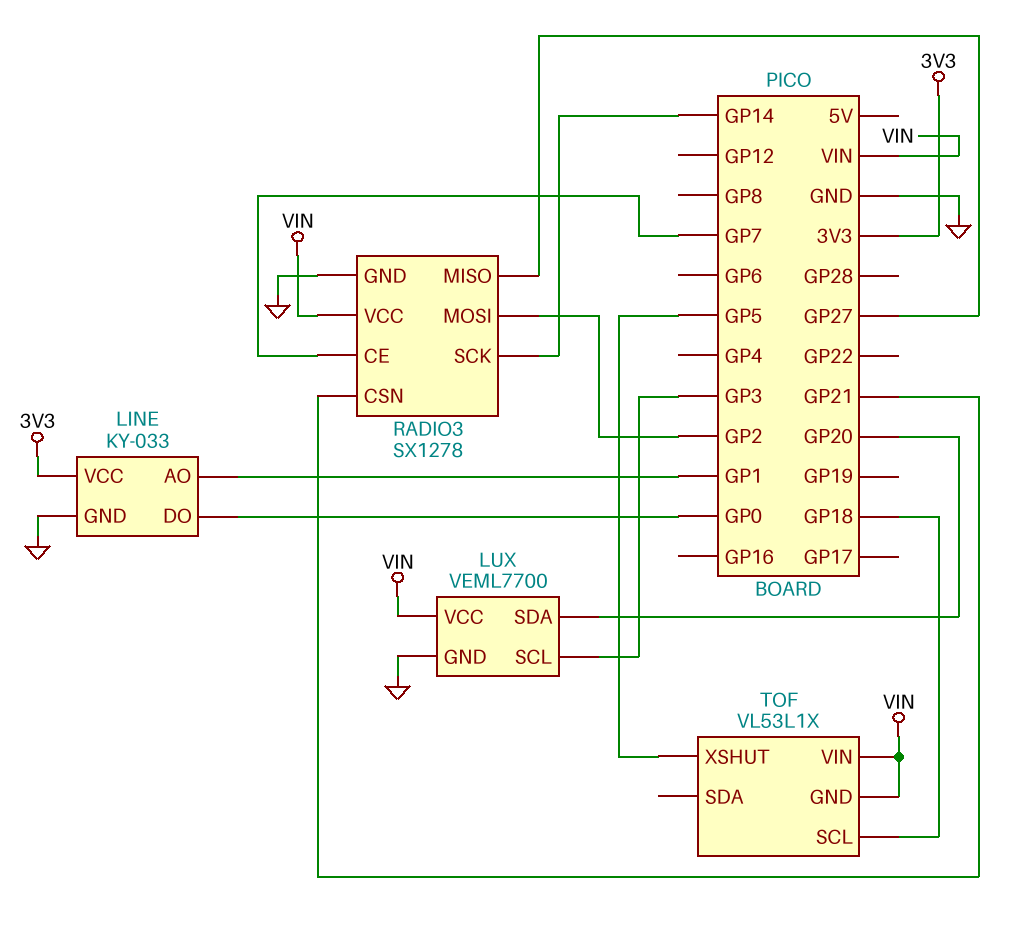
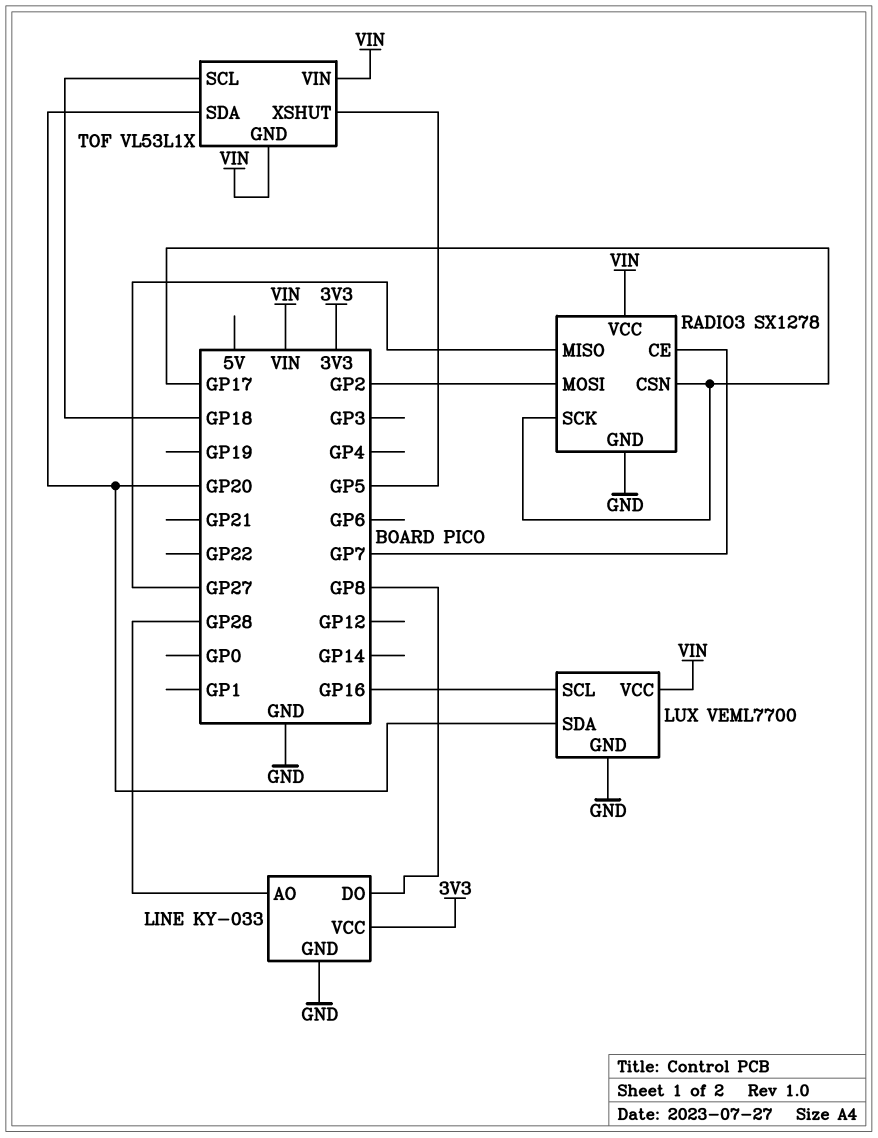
LINE pin AO: GP1 -> GP28
LINE pin DO: GP0 -> GP8
LUX pin SCL: GP3 -> GP16
RADIO3 pin CSN: GP21 -> GP17
RADIO3 pin SCK: GP14 -> GP17
TOF pin SDA: none -> GP20

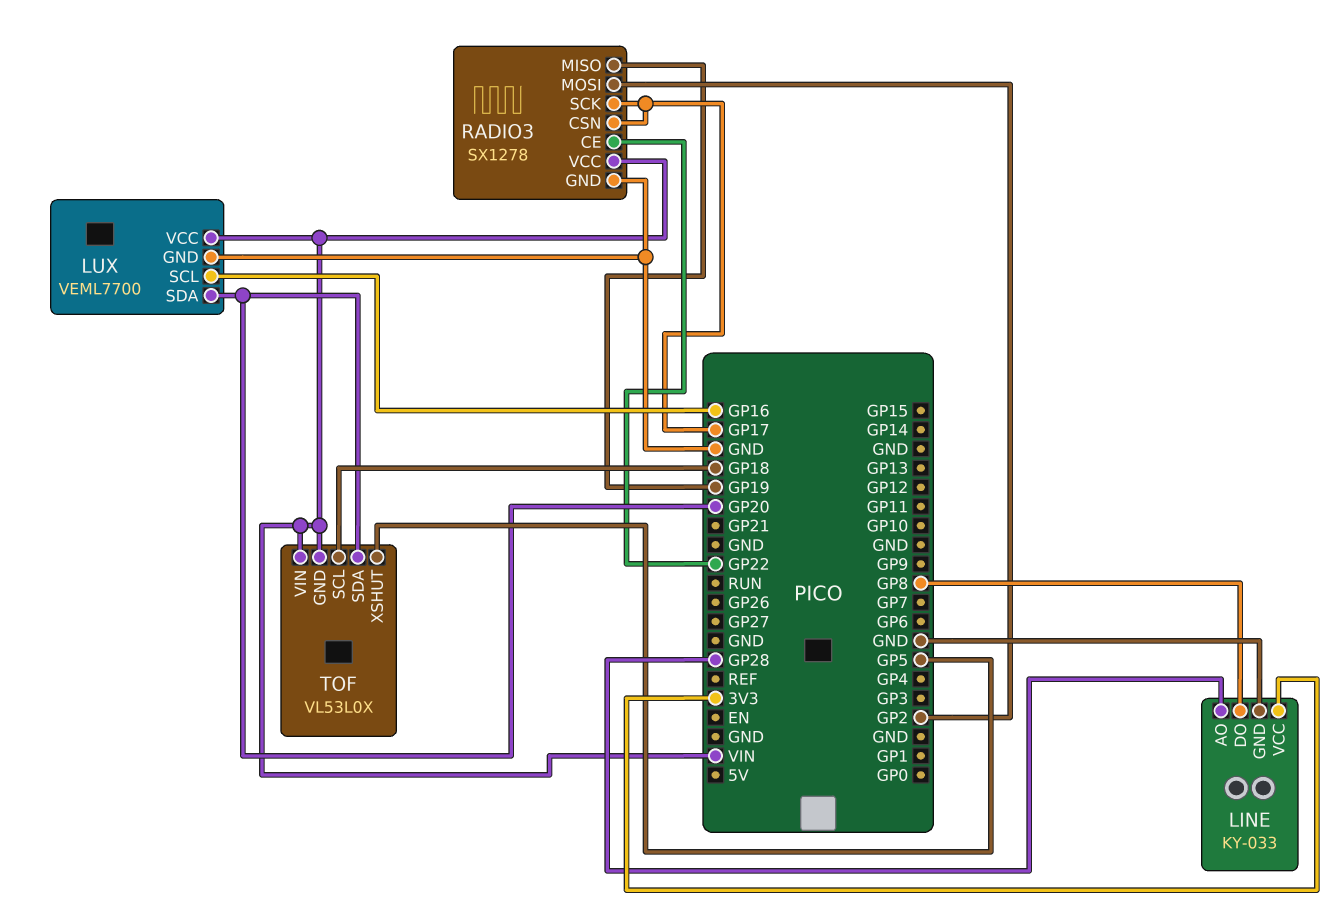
RADIO3 pin CE: GP7 -> GP22
RADIO3 pin MISO: GP27 -> GP19
TOF: VL53L1X -> VL53L0X

